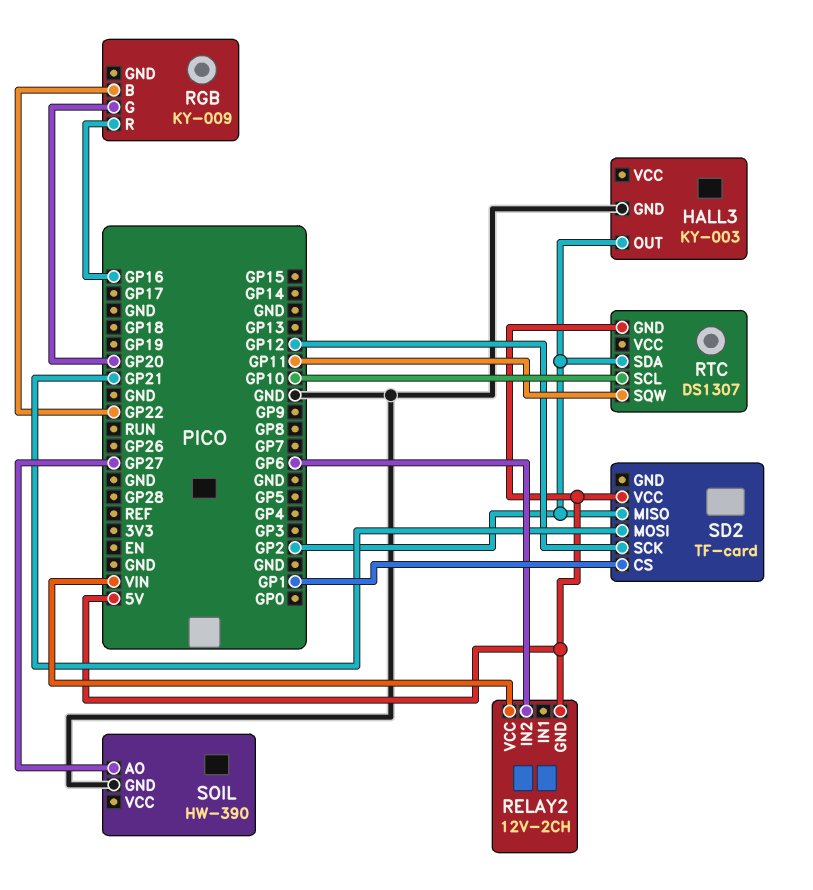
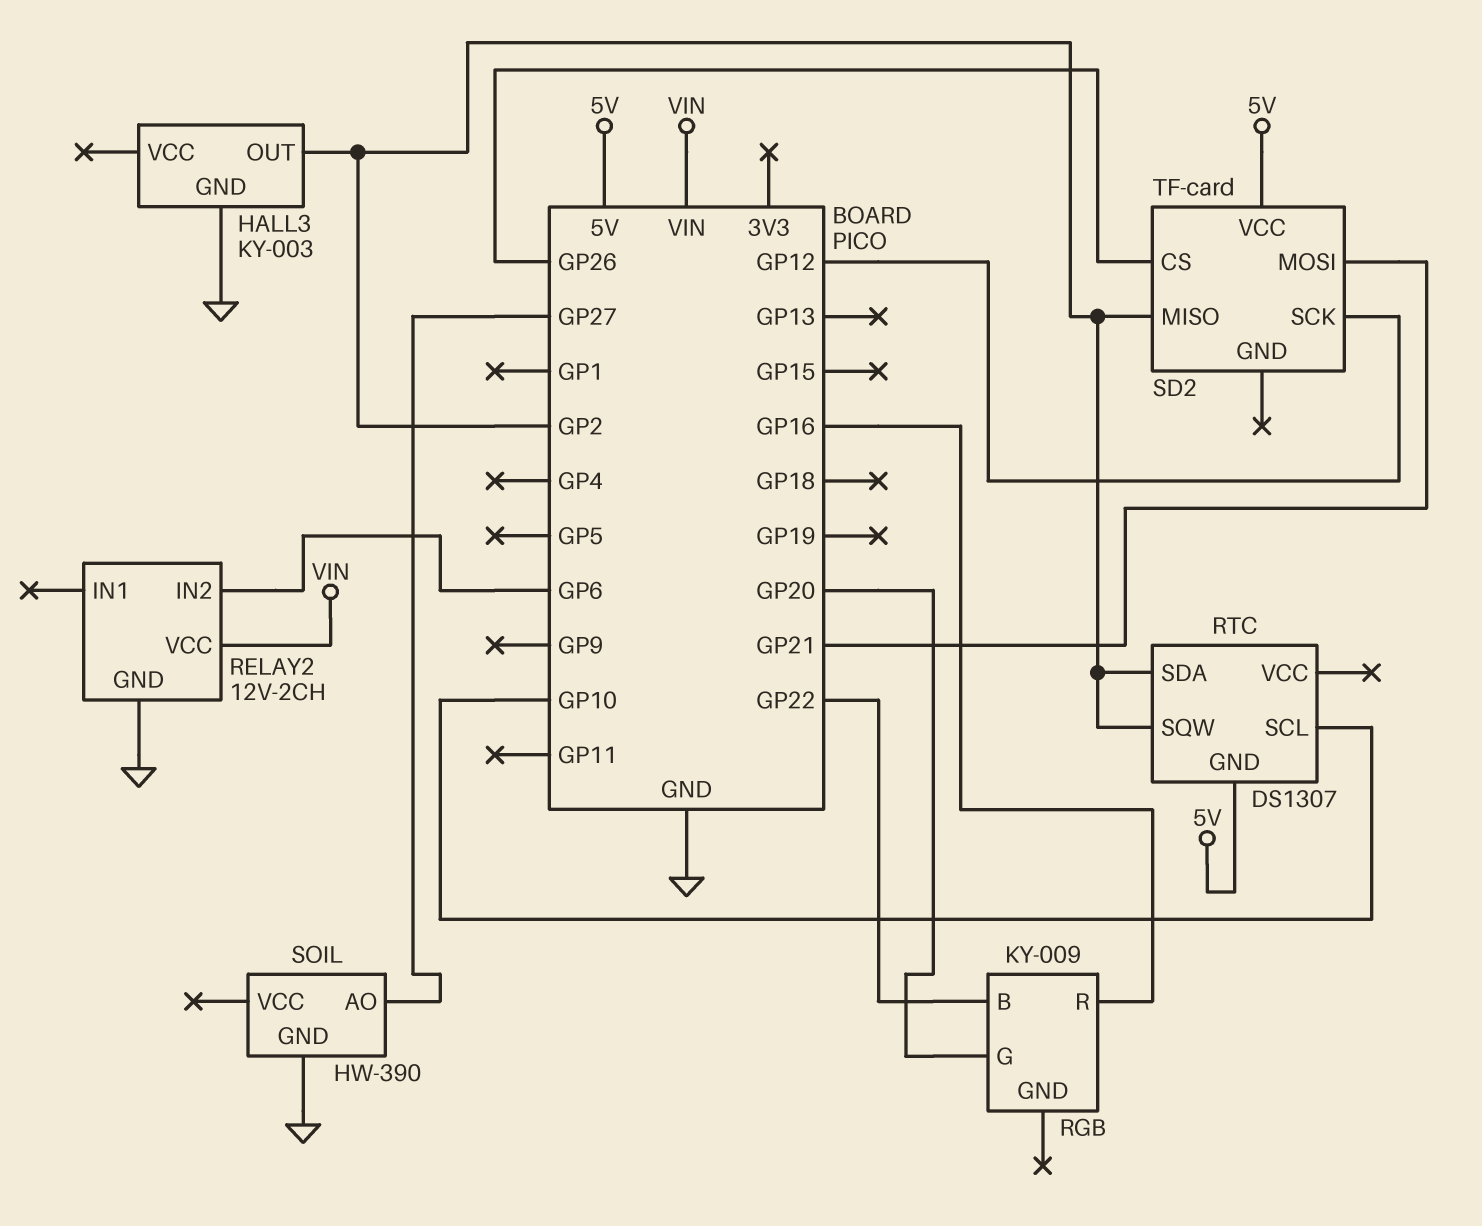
RELAY2 pin GND: 5V -> GND
RTC pin SQW: GP11 -> GP2
SD2 pin CS: GP1 -> GP26

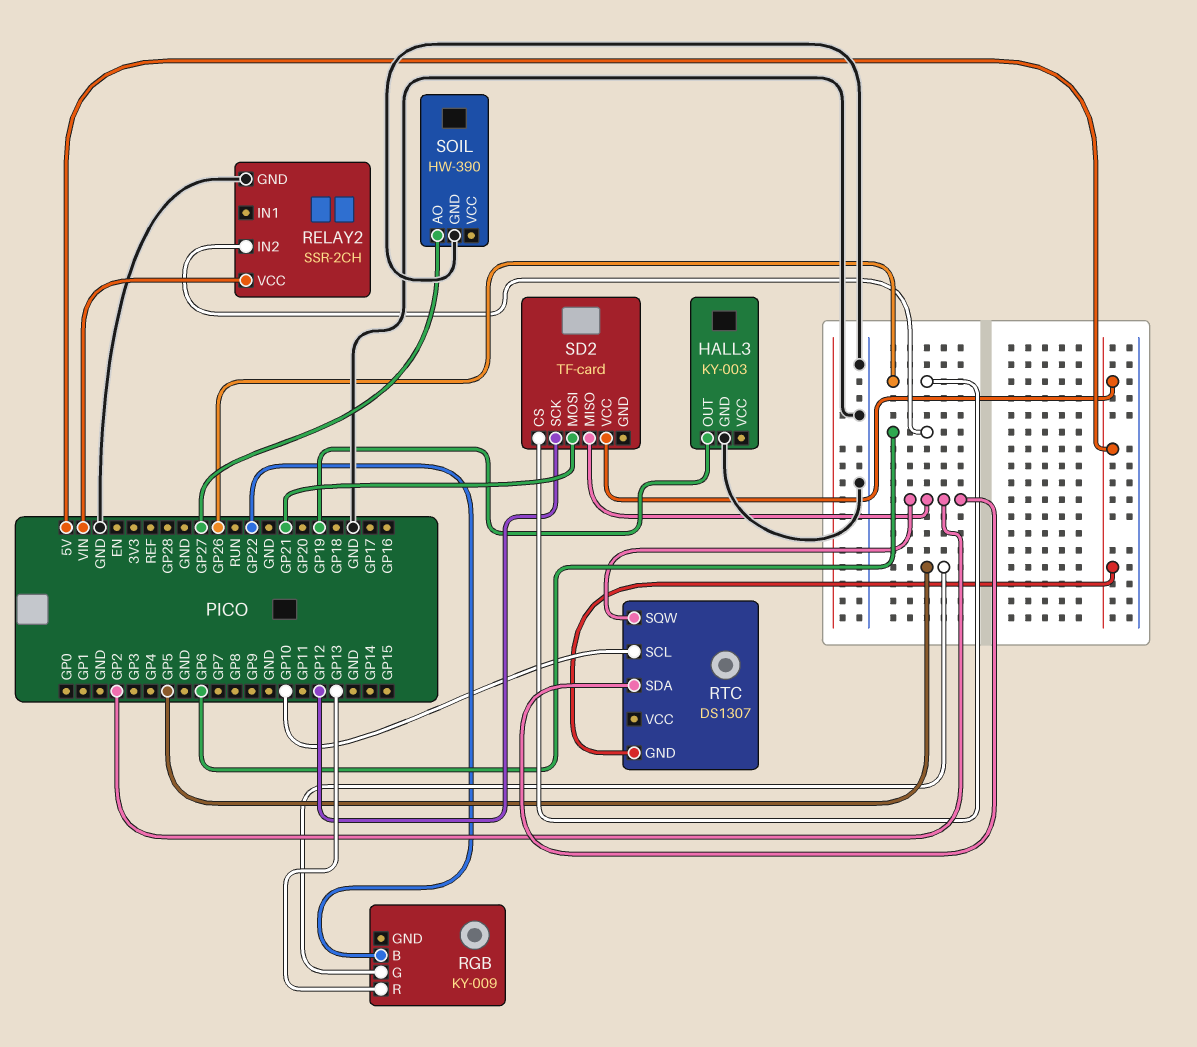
HALL3 pin OUT: GP2 -> GP19
RELAY2: 12V-2CH -> SSR-2CH
RGB pin G: GP20 -> GP5
RGB pin R: GP16 -> GP13

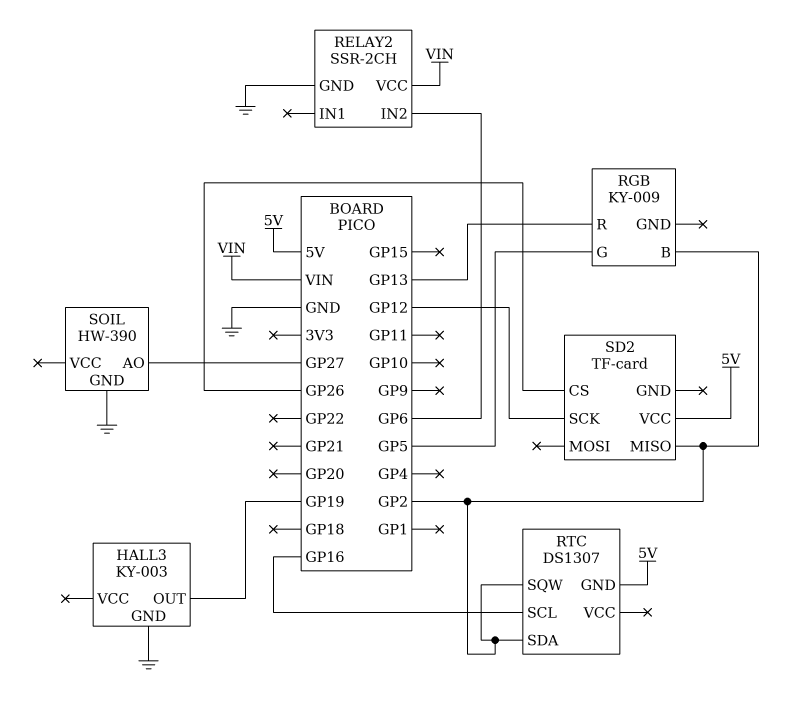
RGB pin B: GP22 -> GP2
RTC pin SCL: GP10 -> GP16
SD2 pin MOSI: GP21 -> none

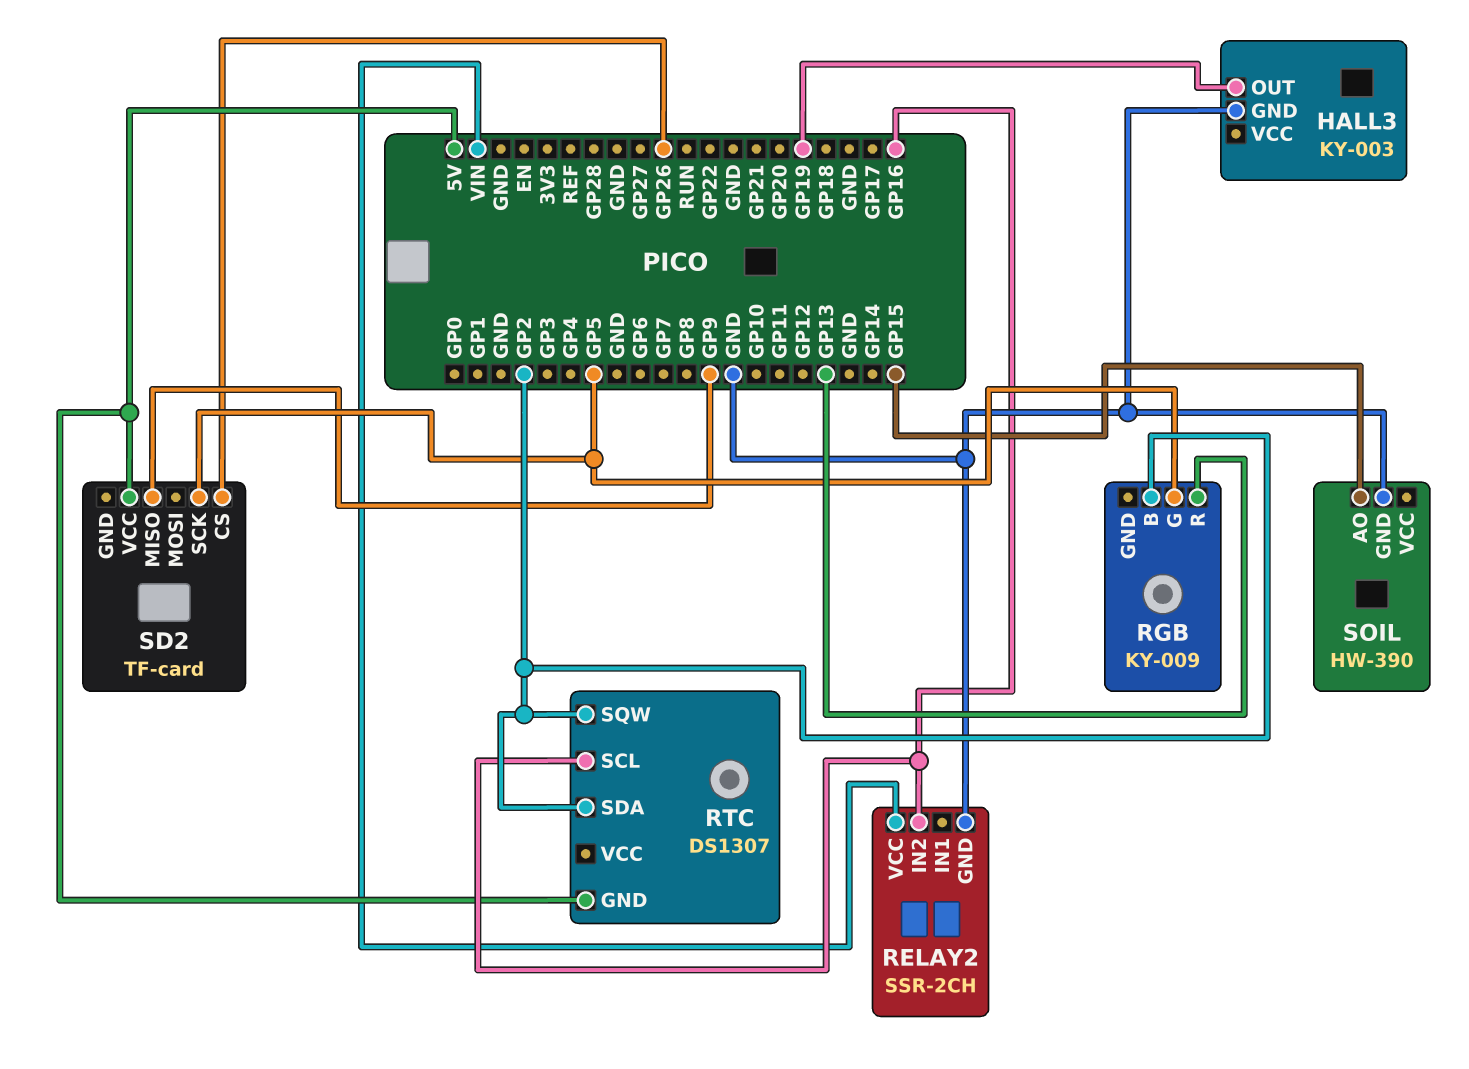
RELAY2 pin IN2: GP6 -> GP16
SD2 pin MISO: GP2 -> GP9
SD2 pin SCK: GP12 -> GP5
SOIL pin AO: GP27 -> GP15

